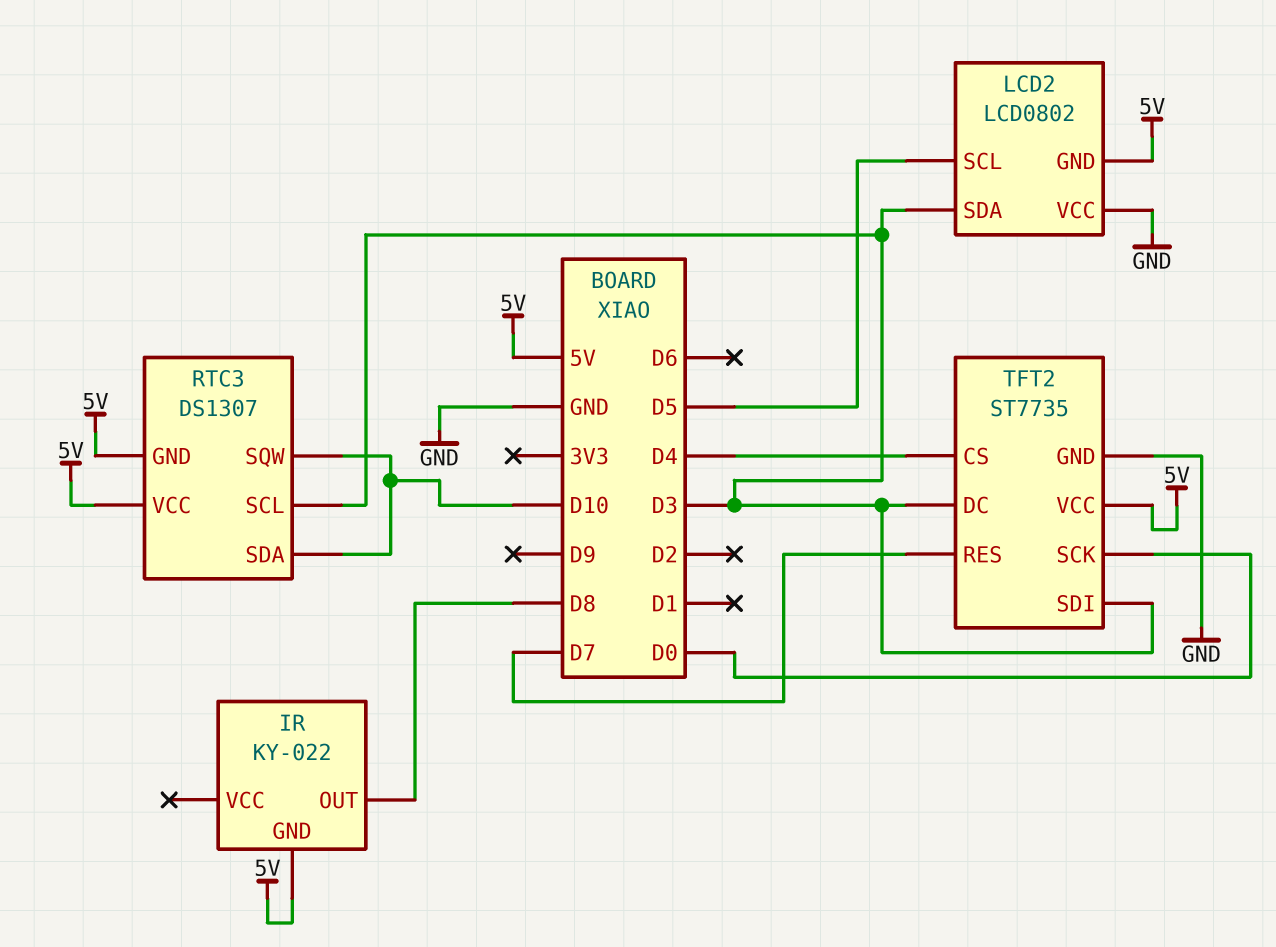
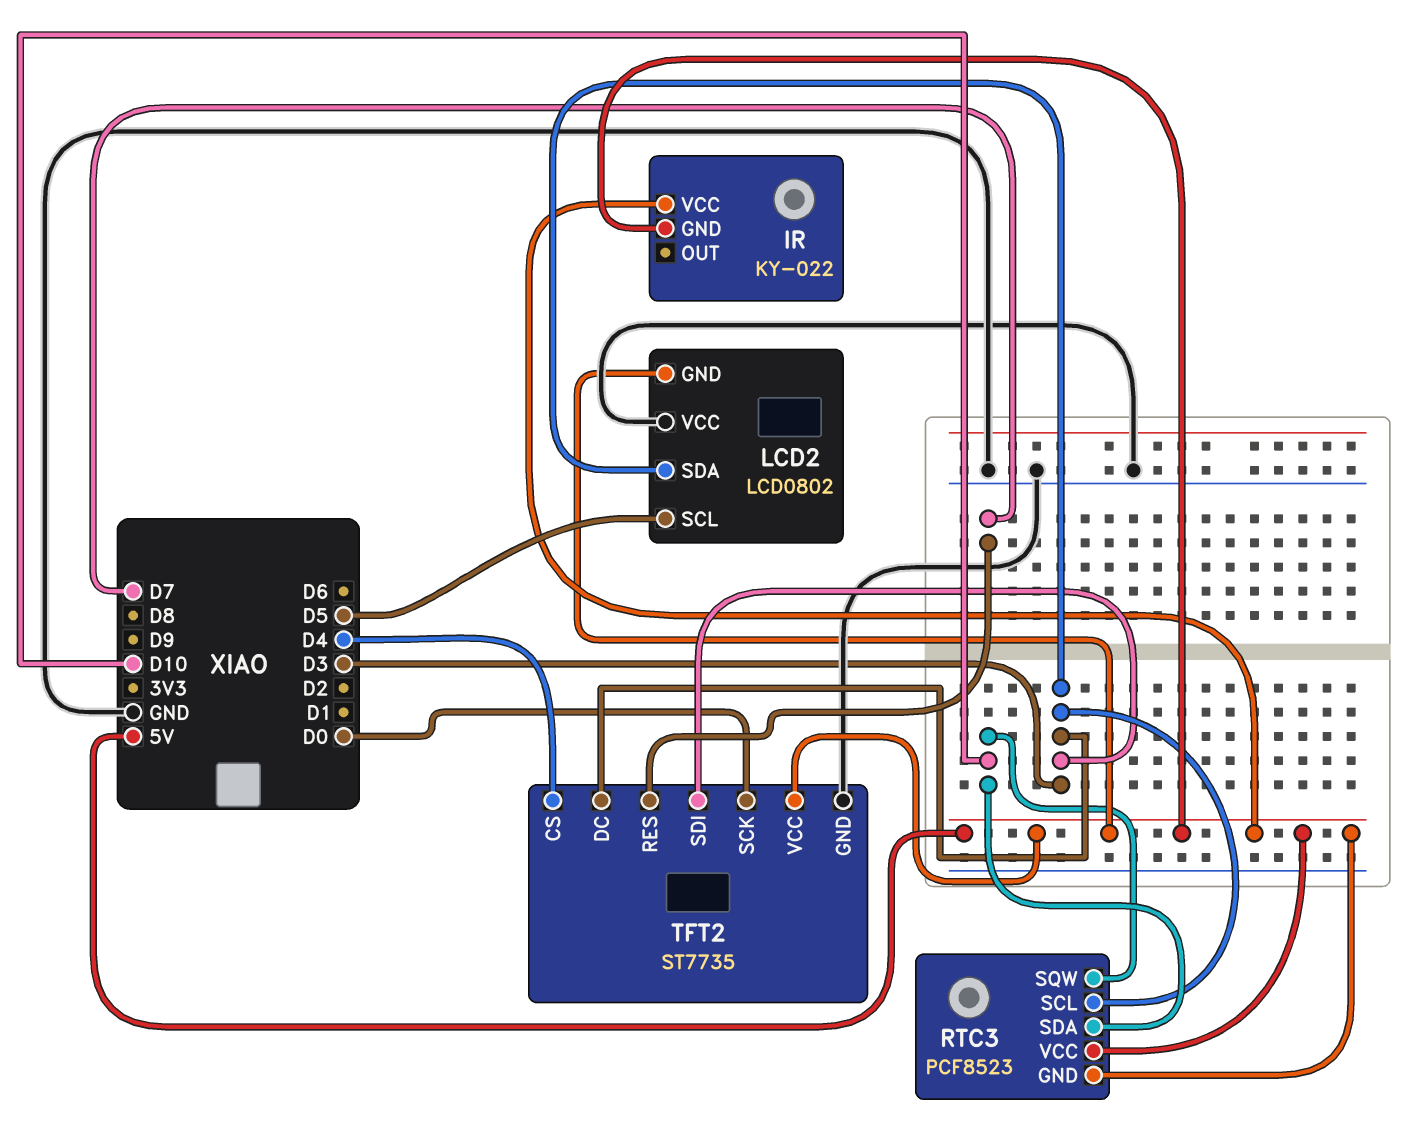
IR pin OUT: D8 -> none
IR pin VCC: none -> 5V
RTC3: DS1307 -> PCF8523

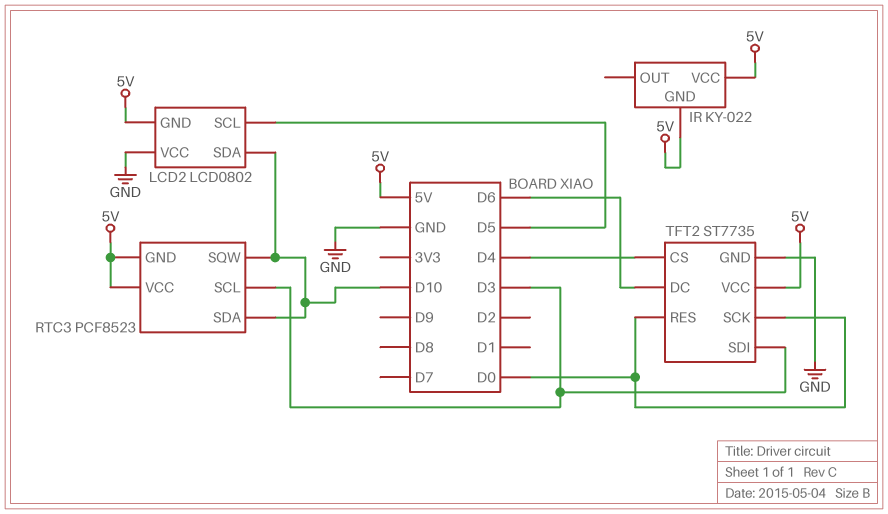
LCD2 pin SDA: D3 -> D10
TFT2 pin DC: D3 -> D6
TFT2 pin RES: D7 -> D0

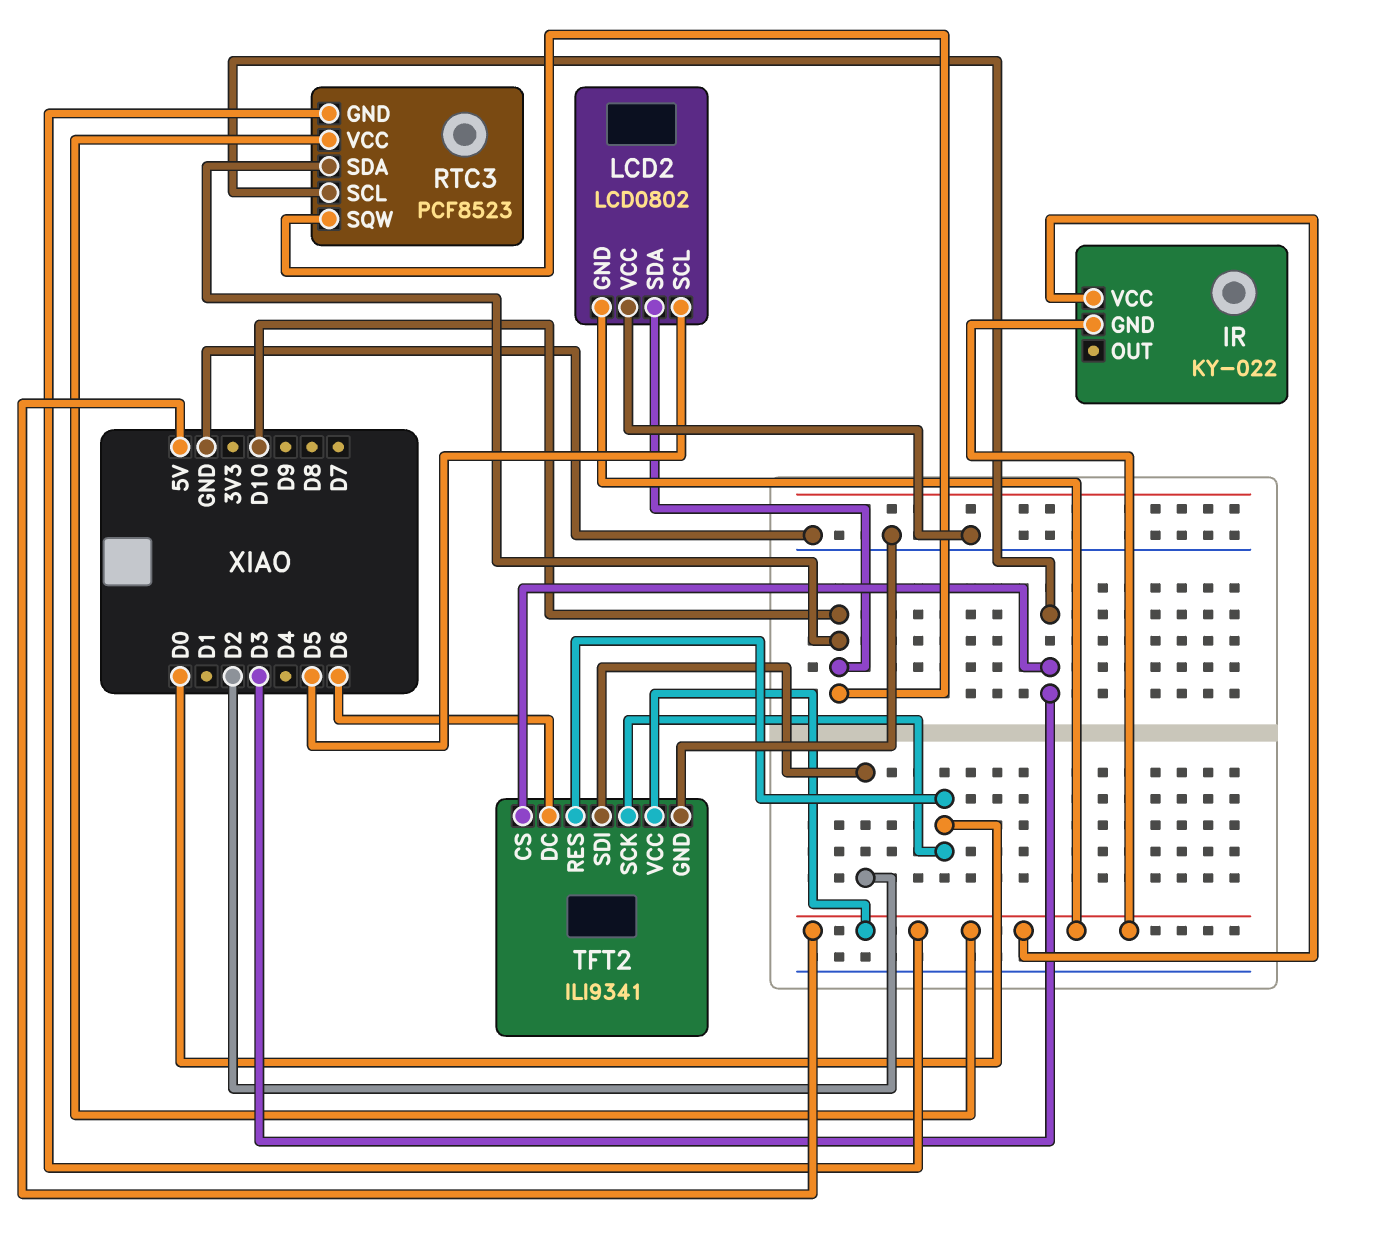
TFT2: ST7735 -> ILI9341
TFT2 pin CS: D4 -> D3
TFT2 pin SDI: D3 -> D2

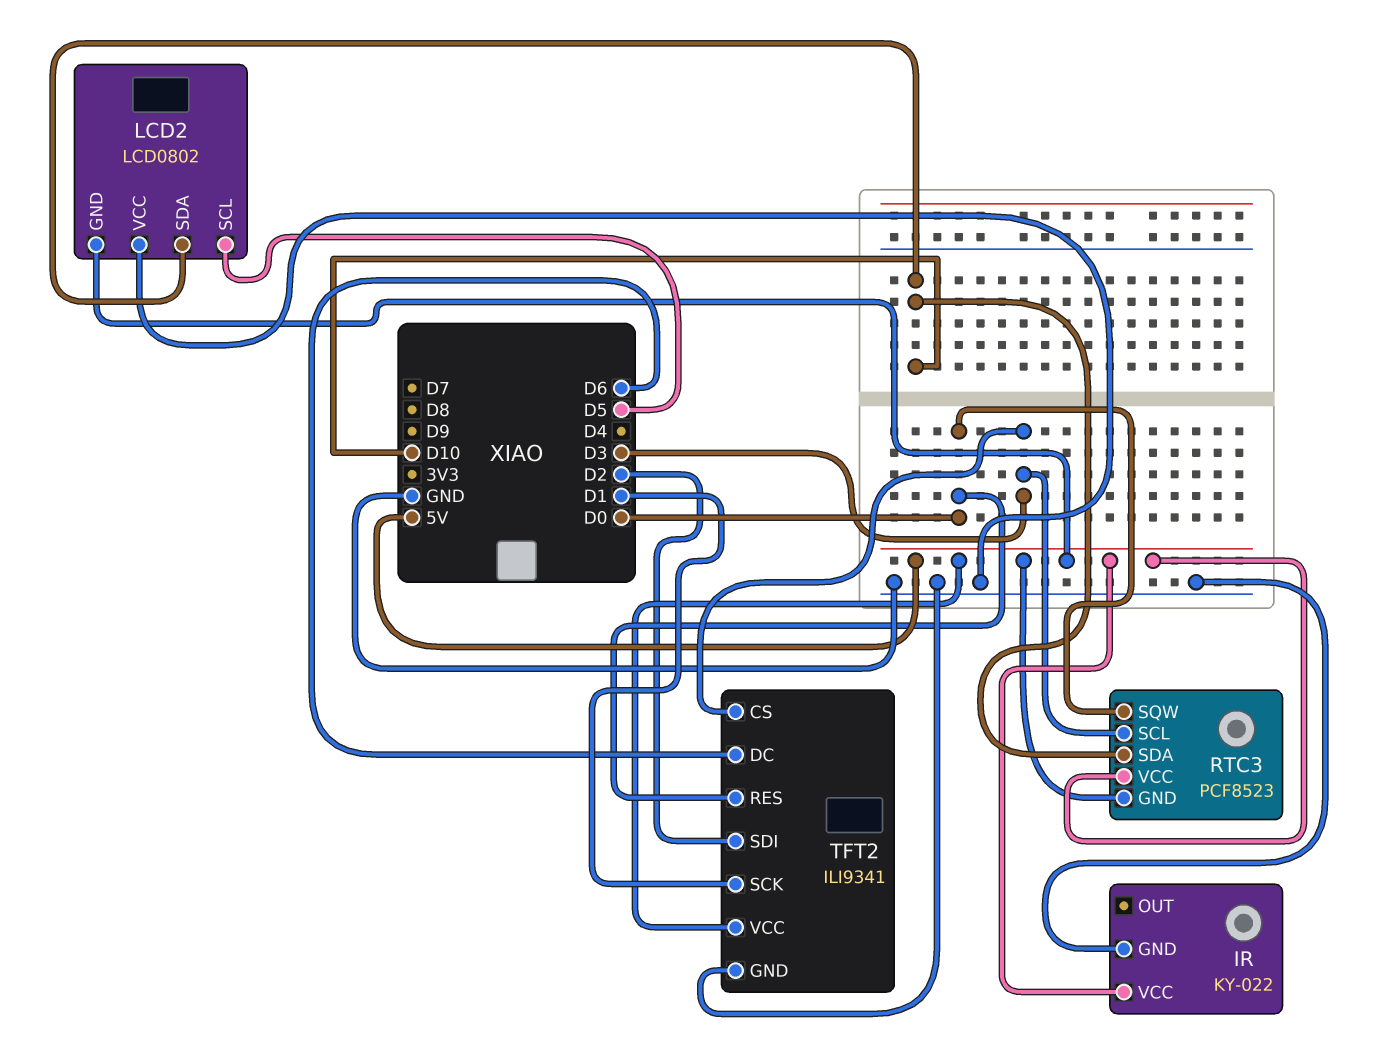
IR pin GND: 5V -> GND
RTC3 pin SQW: D10 -> D0
TFT2 pin SCK: D0 -> D1

